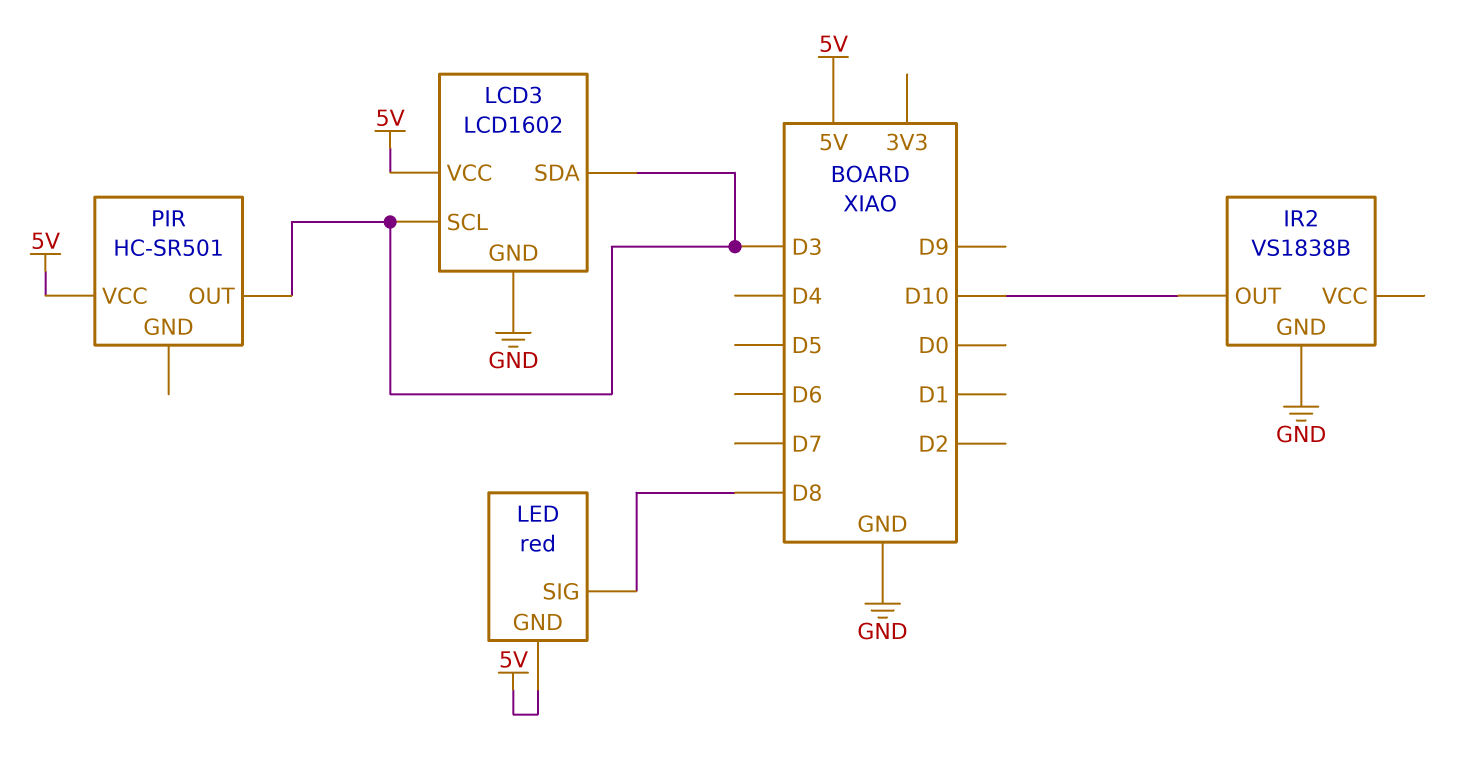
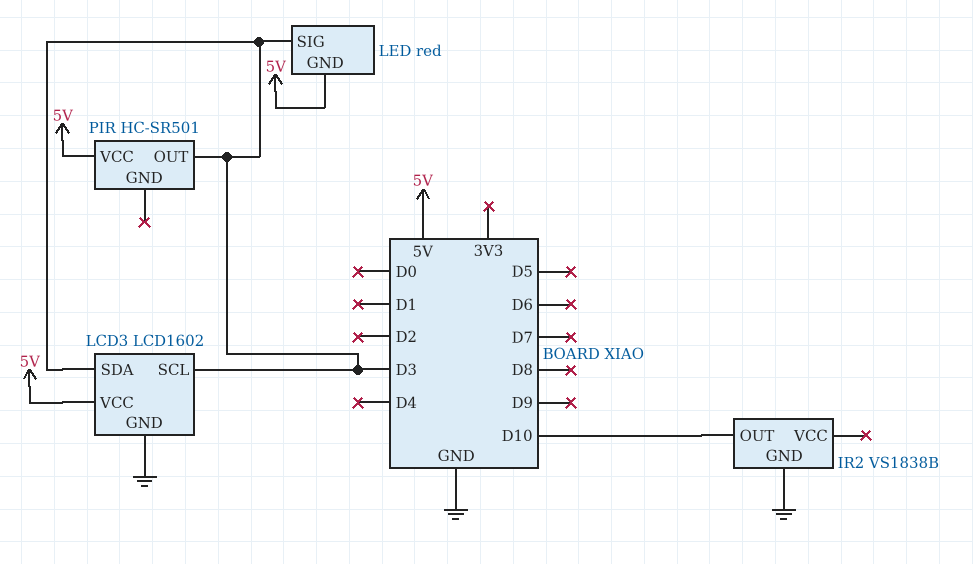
LED pin SIG: D8 -> D3

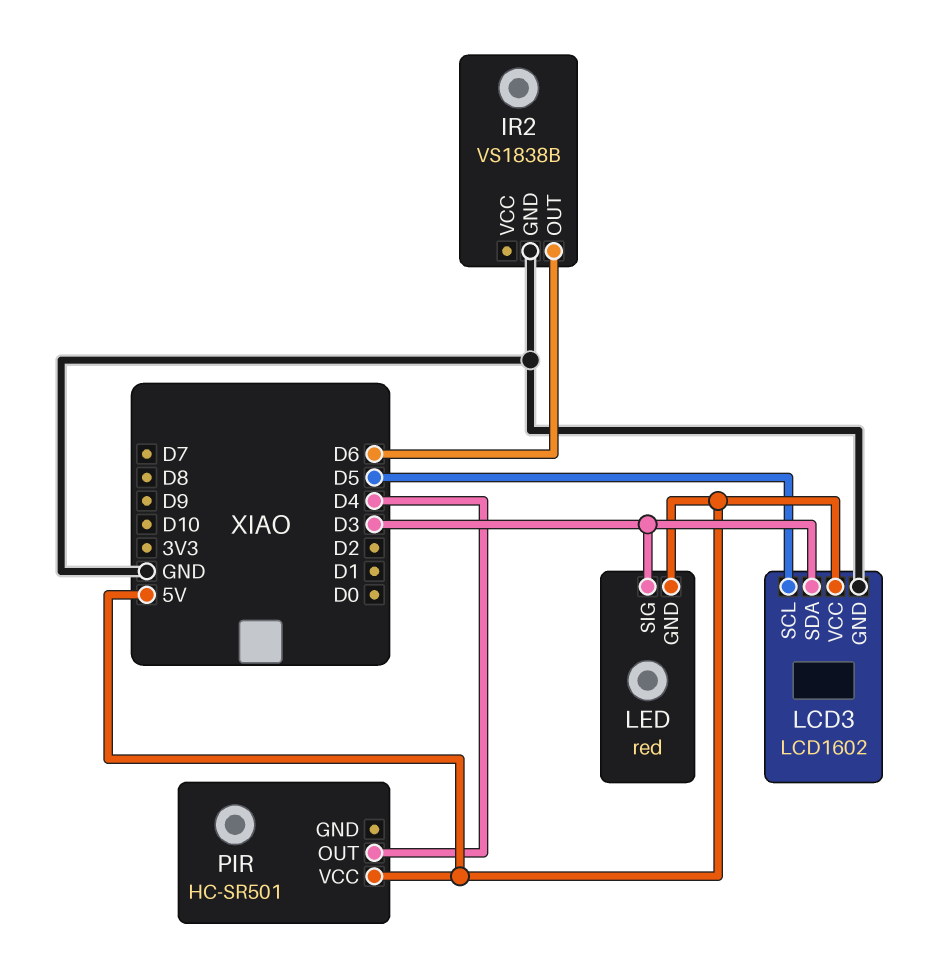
IR2 pin OUT: D10 -> D6
LCD3 pin SCL: D3 -> D5
PIR pin OUT: D3 -> D4

